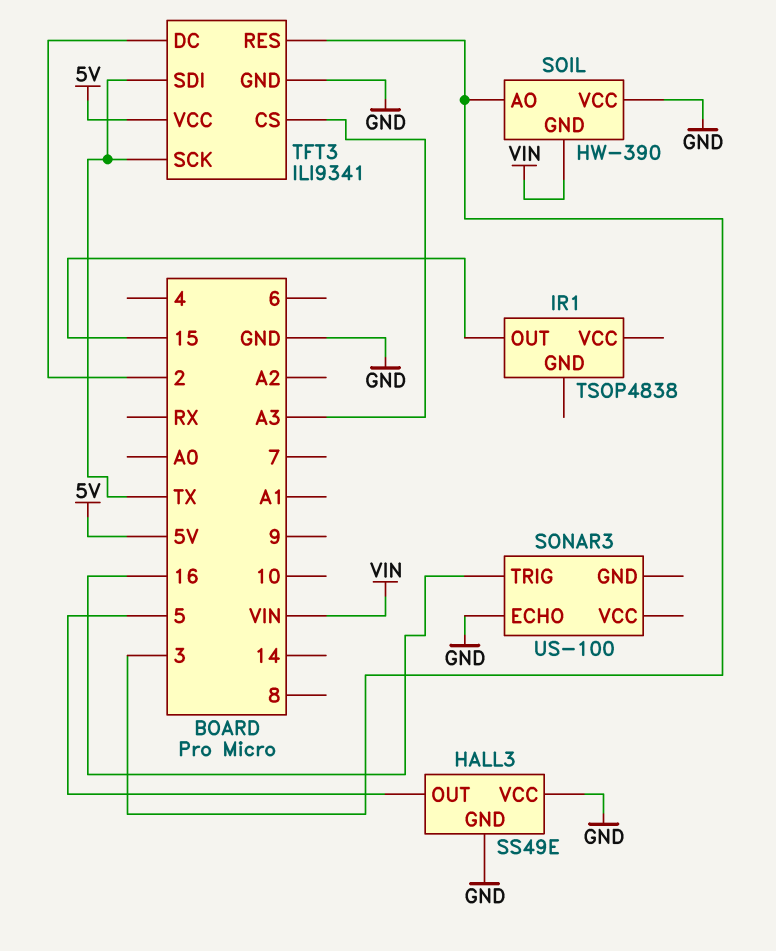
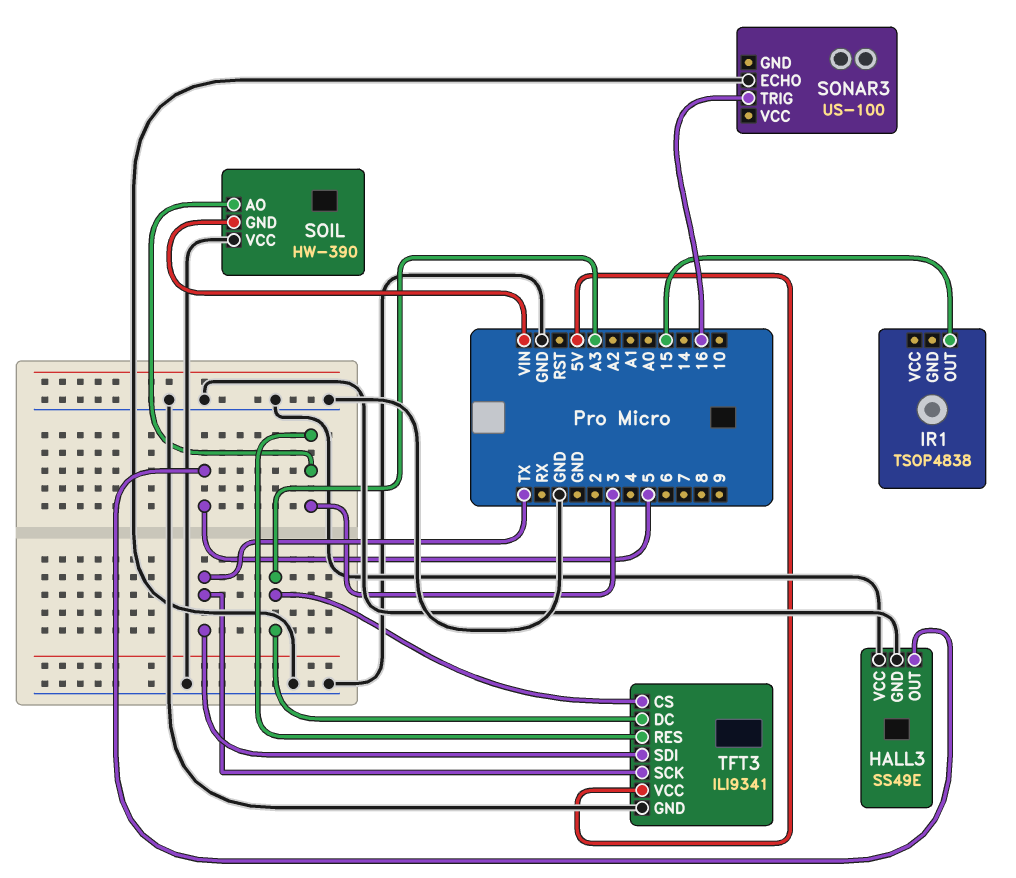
TFT3 pin DC: 2 -> A3

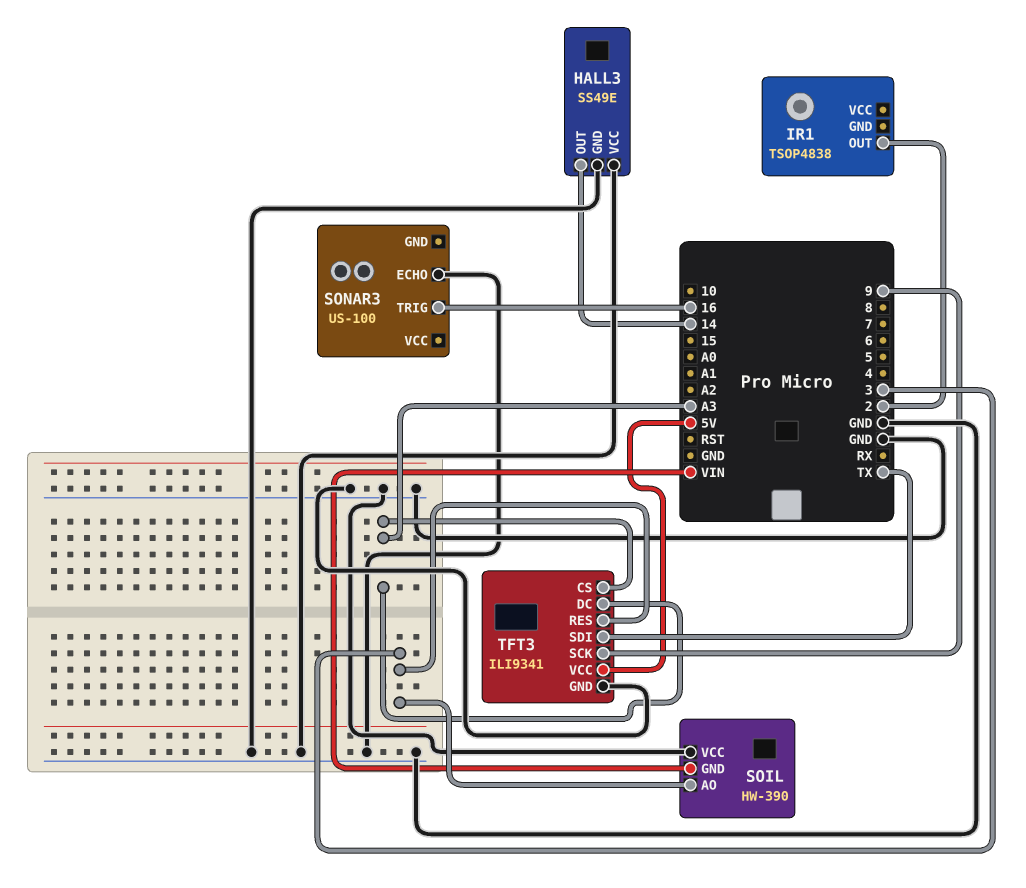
HALL3 pin OUT: 5 -> 14
IR1 pin OUT: 15 -> 2
TFT3 pin SCK: TX -> 9

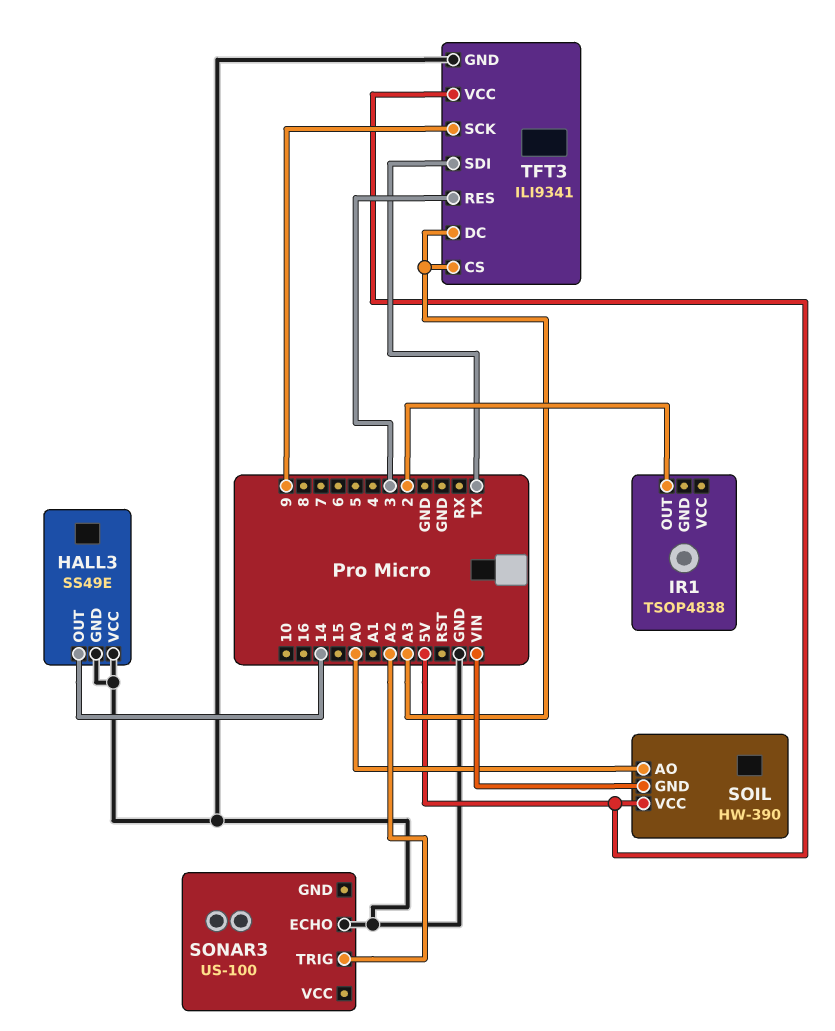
SOIL pin AO: 3 -> A0
SOIL pin VCC: GND -> 5V
SONAR3 pin TRIG: 16 -> A2

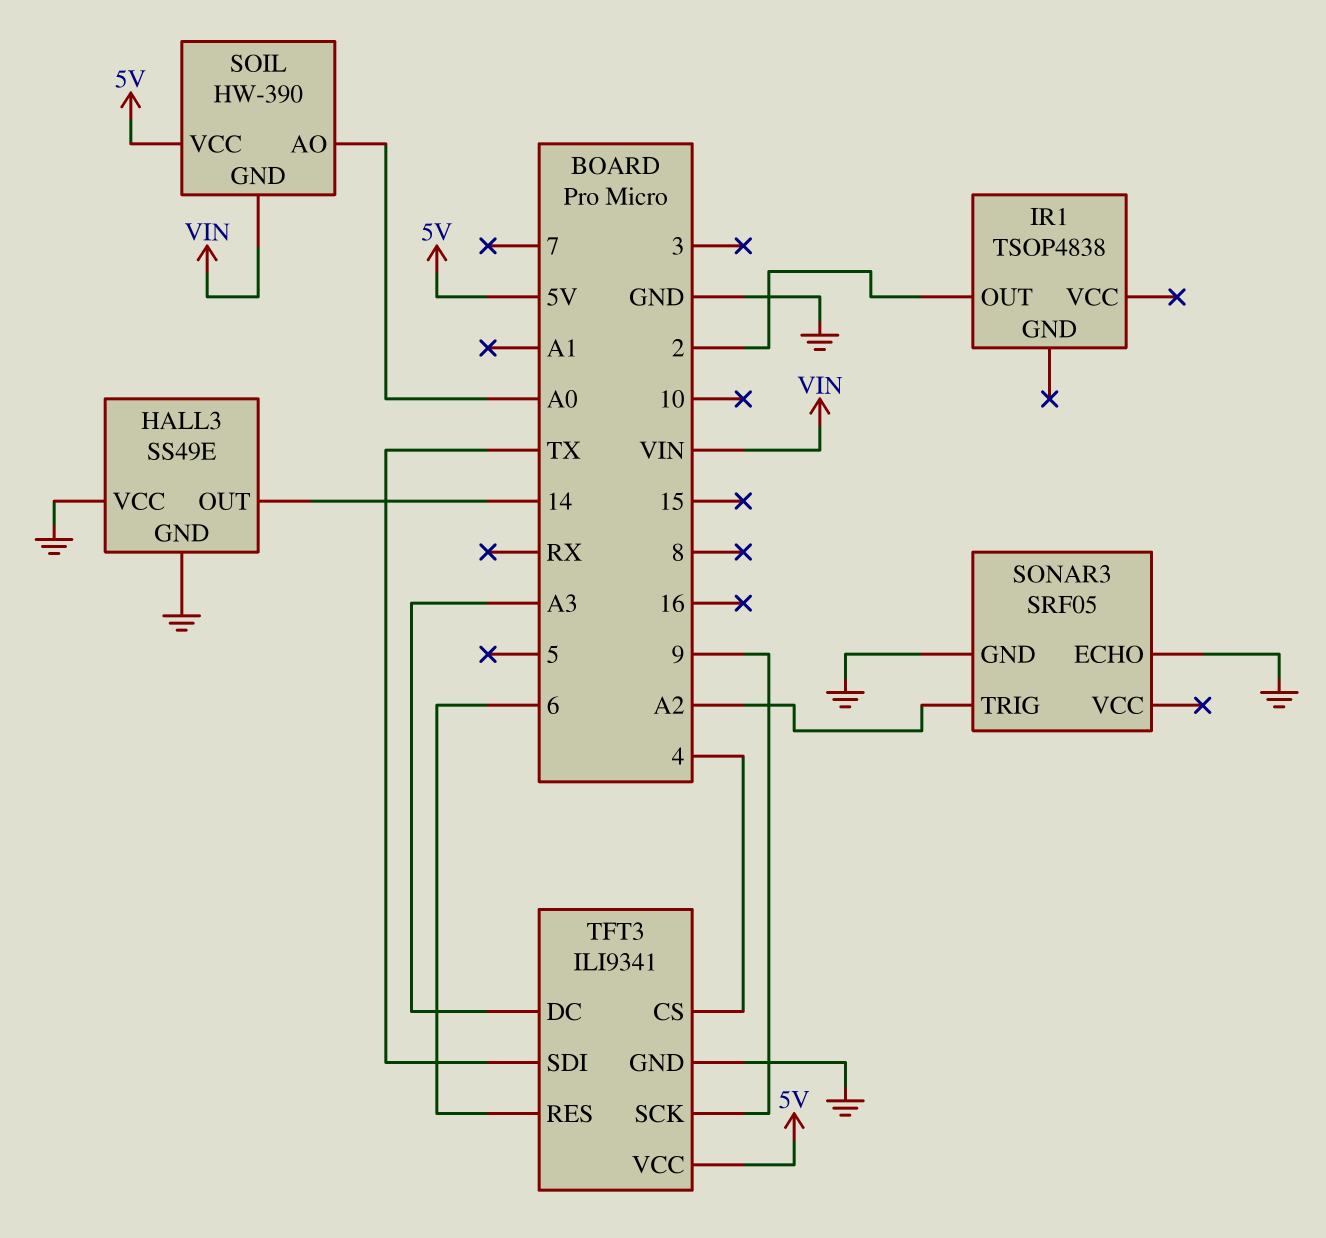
SONAR3: US-100 -> SRF05
SONAR3 pin GND: none -> GND
TFT3 pin CS: A3 -> 4
TFT3 pin RES: 3 -> 6

